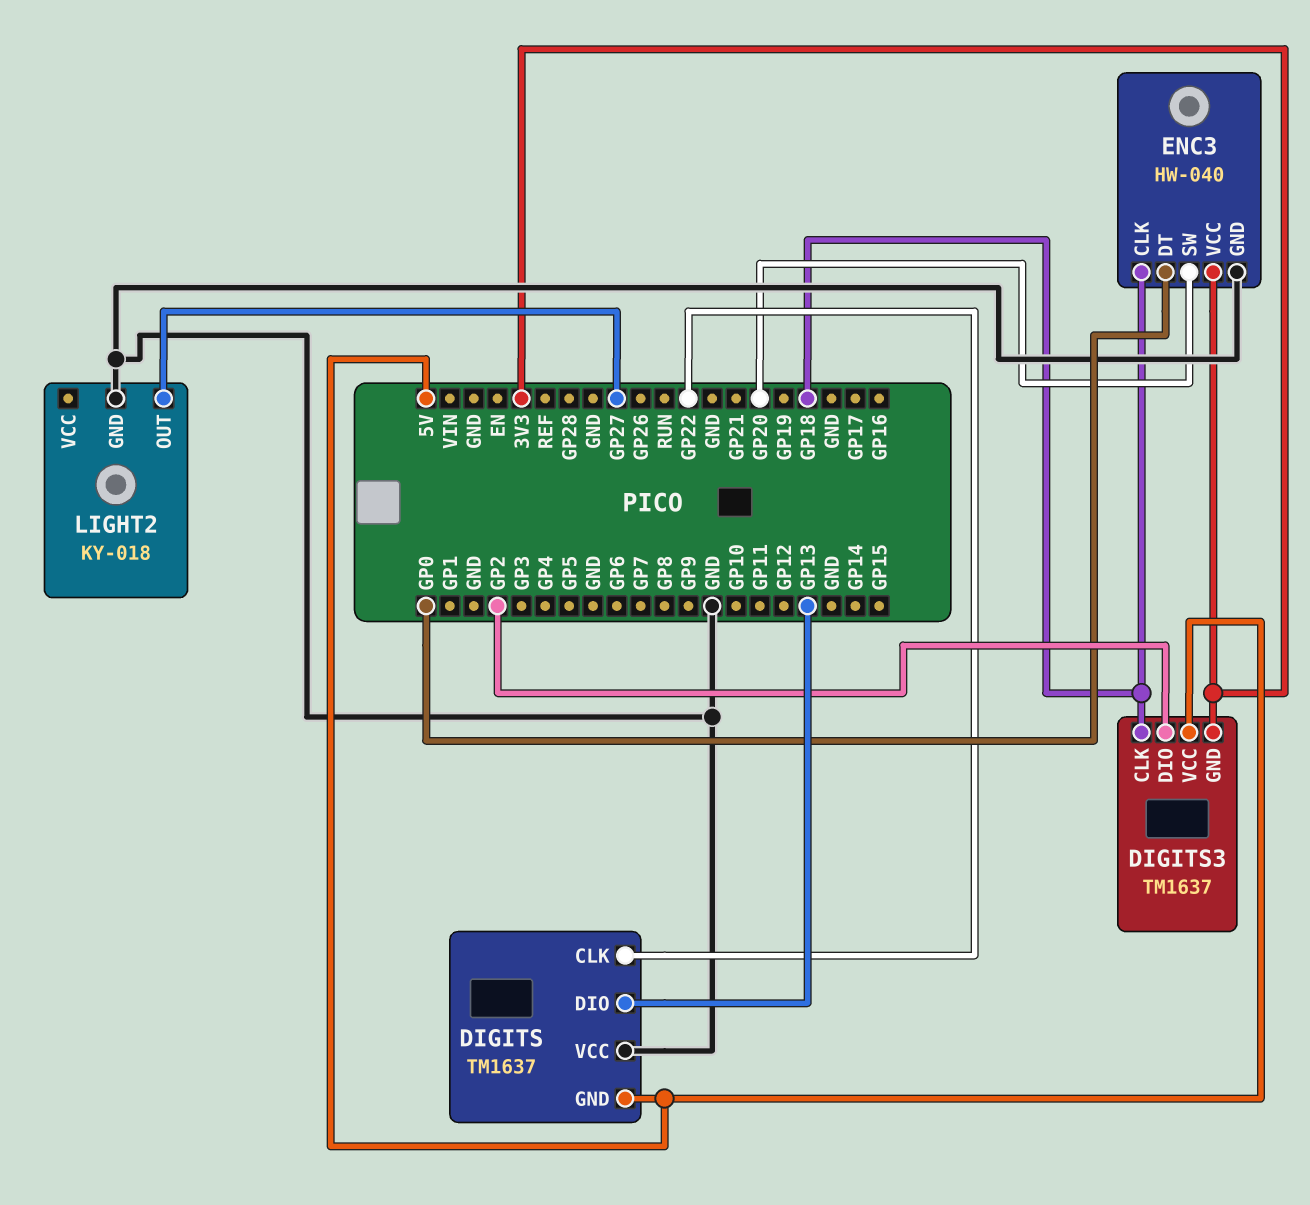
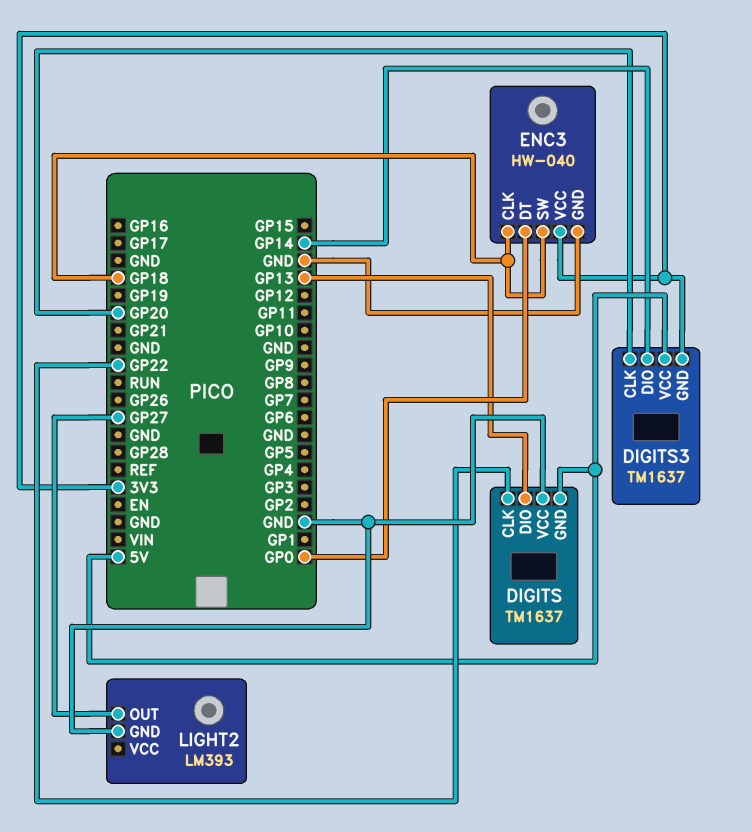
DIGITS3 pin CLK: GP18 -> GP20
DIGITS3 pin DIO: GP2 -> GP14
ENC3 pin SW: GP20 -> GP18
LIGHT2: KY-018 -> LM393

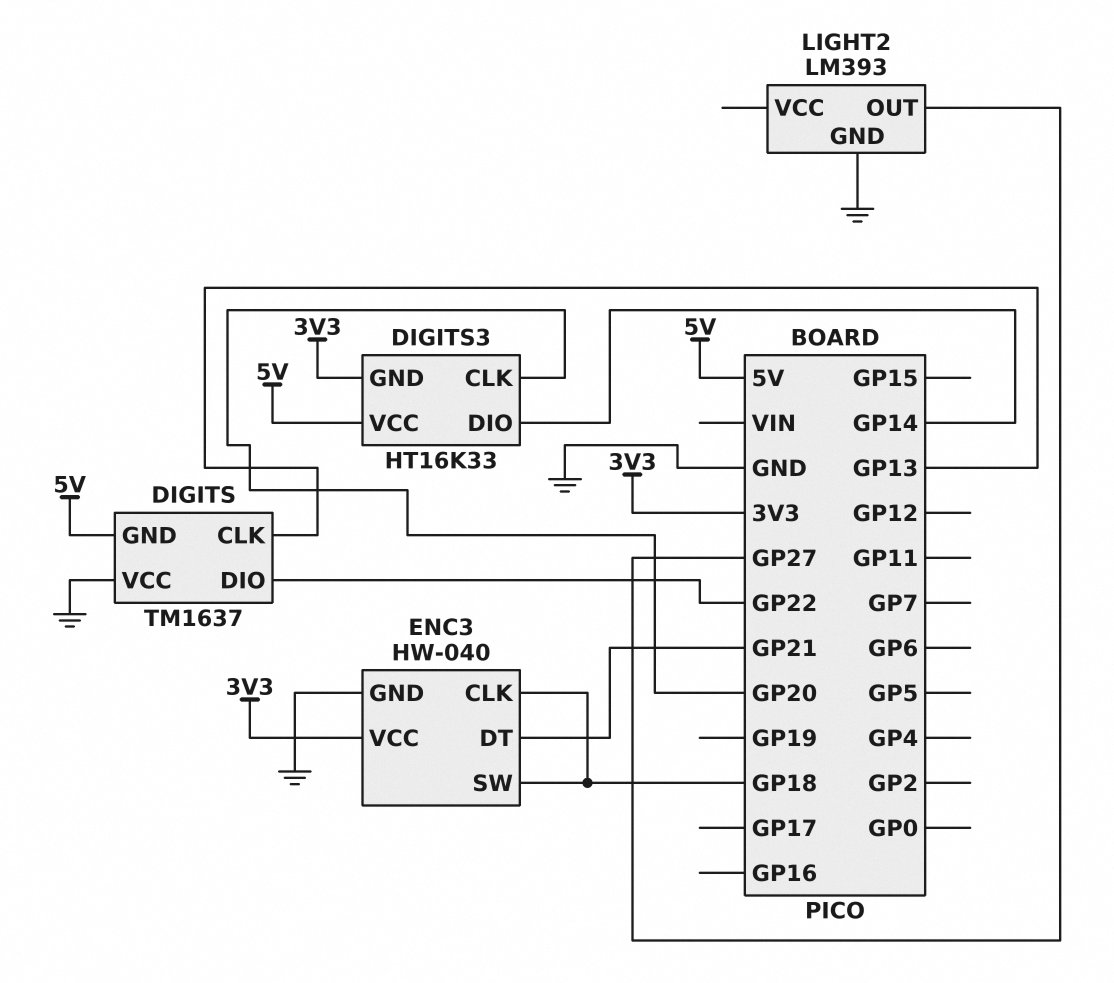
DIGITS pin CLK: GP22 -> GP13
DIGITS pin DIO: GP13 -> GP22
DIGITS3: TM1637 -> HT16K33
ENC3 pin DT: GP0 -> GP21

